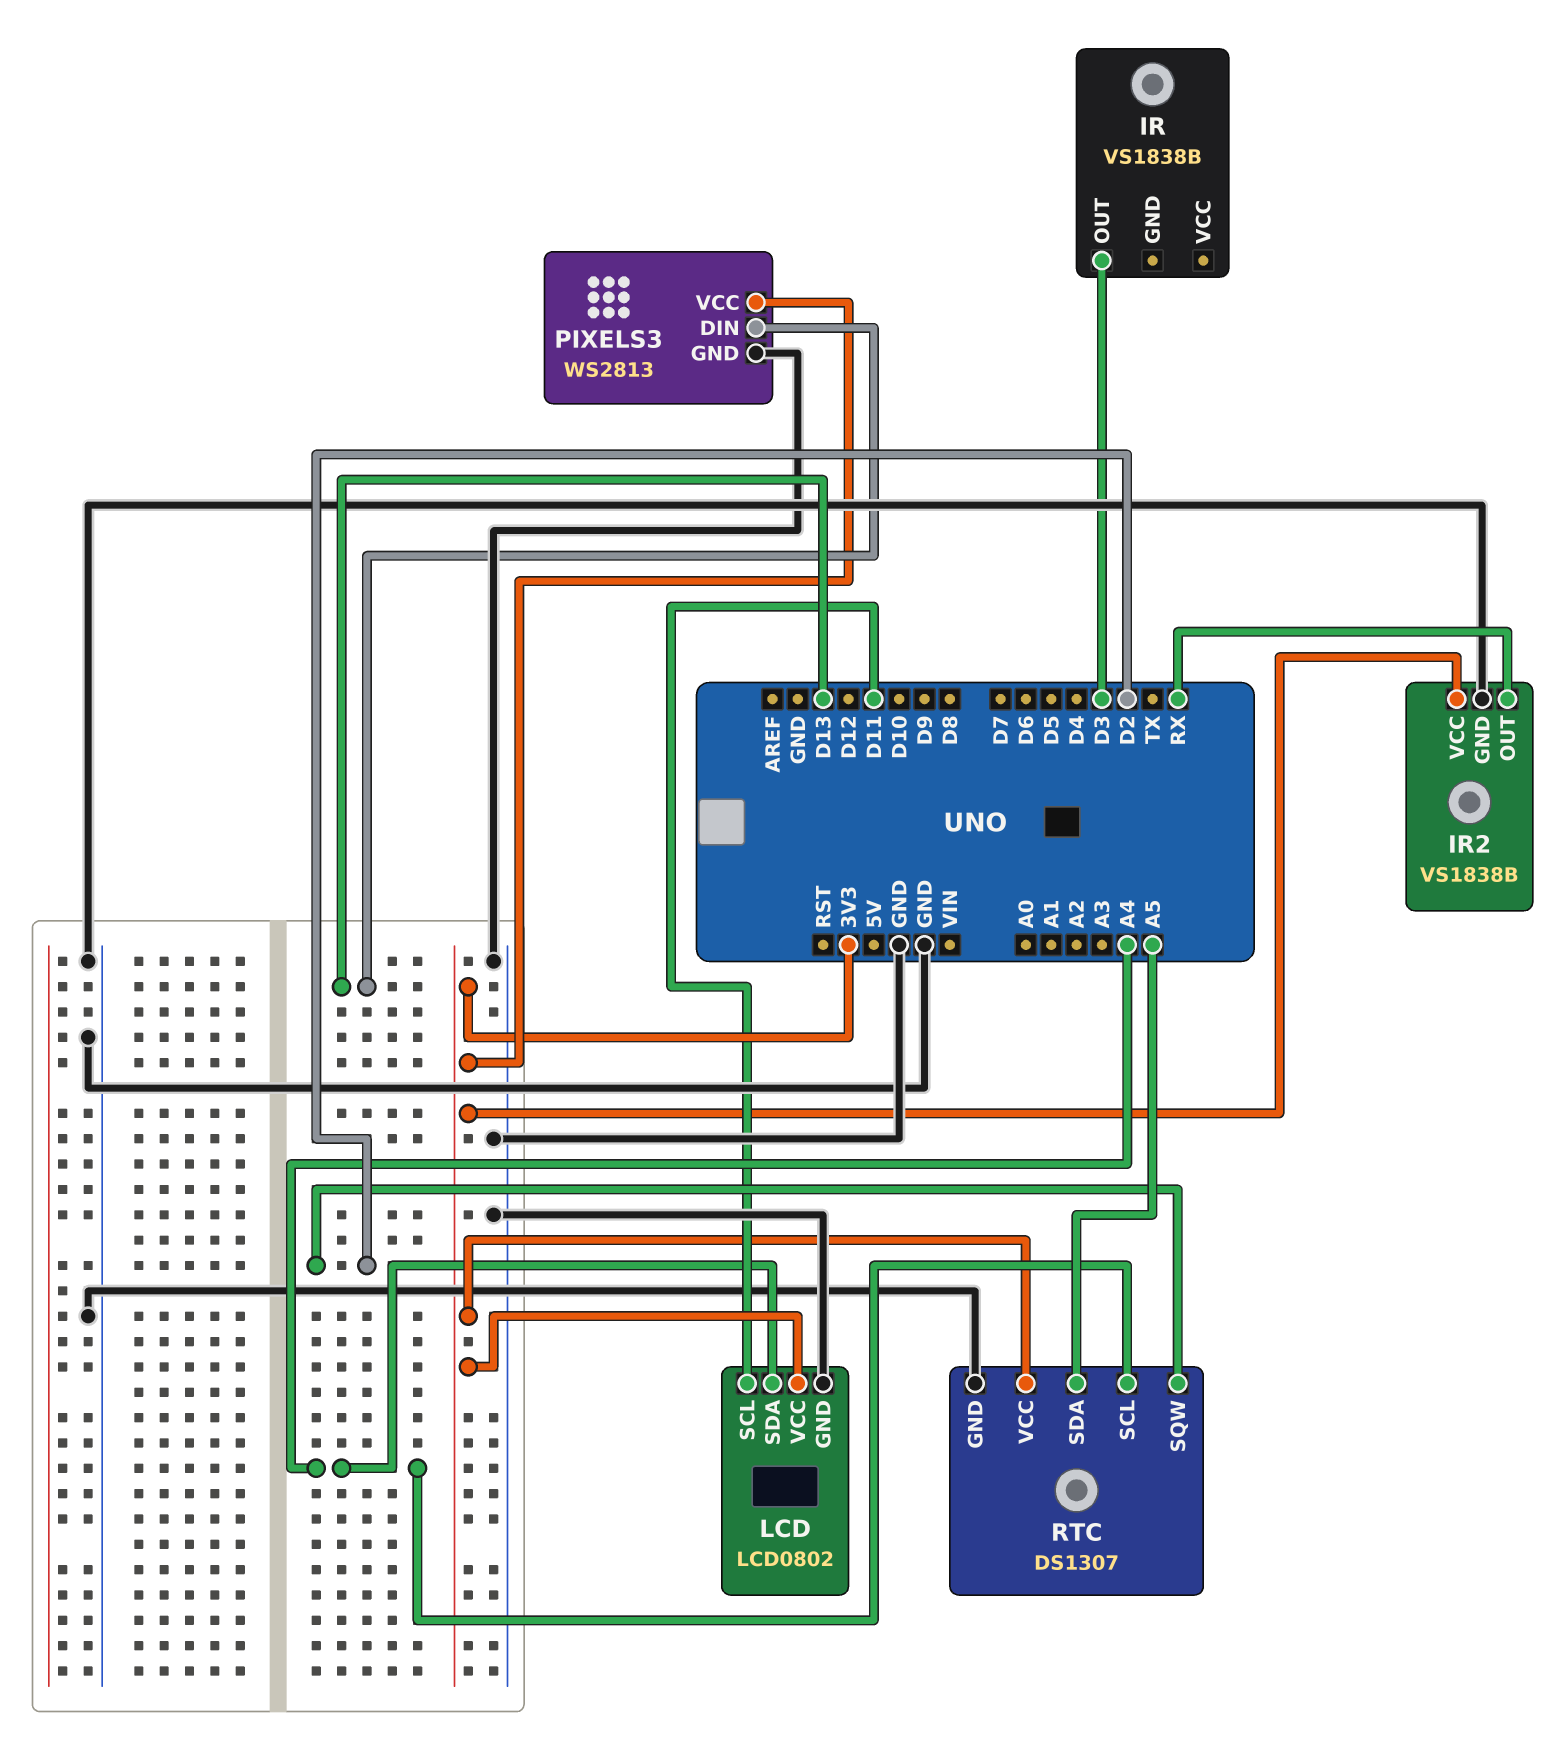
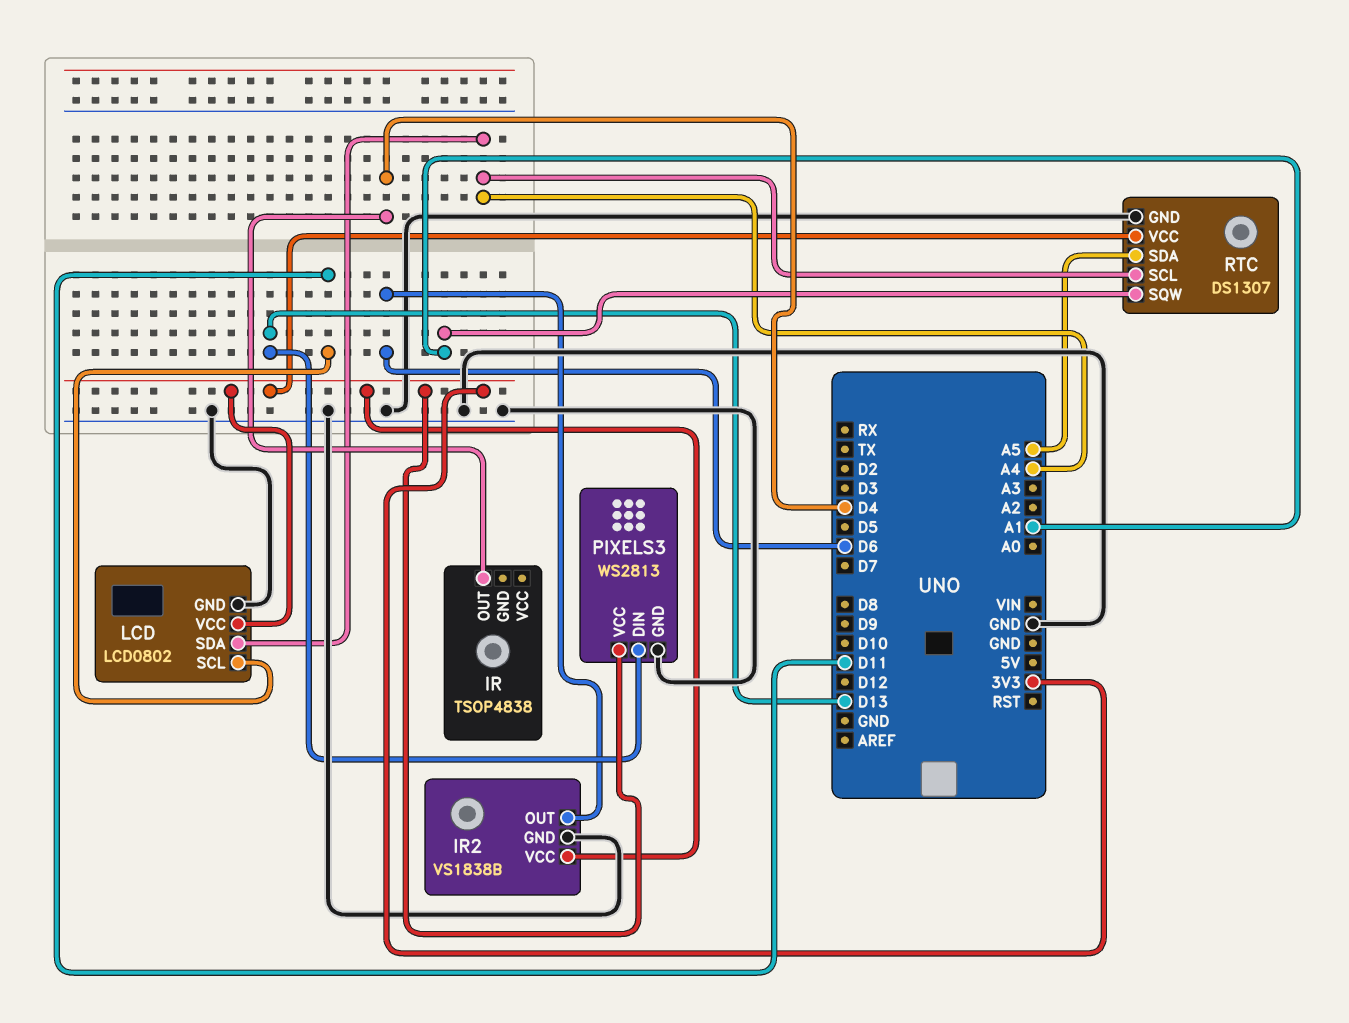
IR: VS1838B -> TSOP4838
IR pin OUT: D3 -> D4
IR2 pin OUT: RX -> D6
RTC pin SQW: D2 -> A1

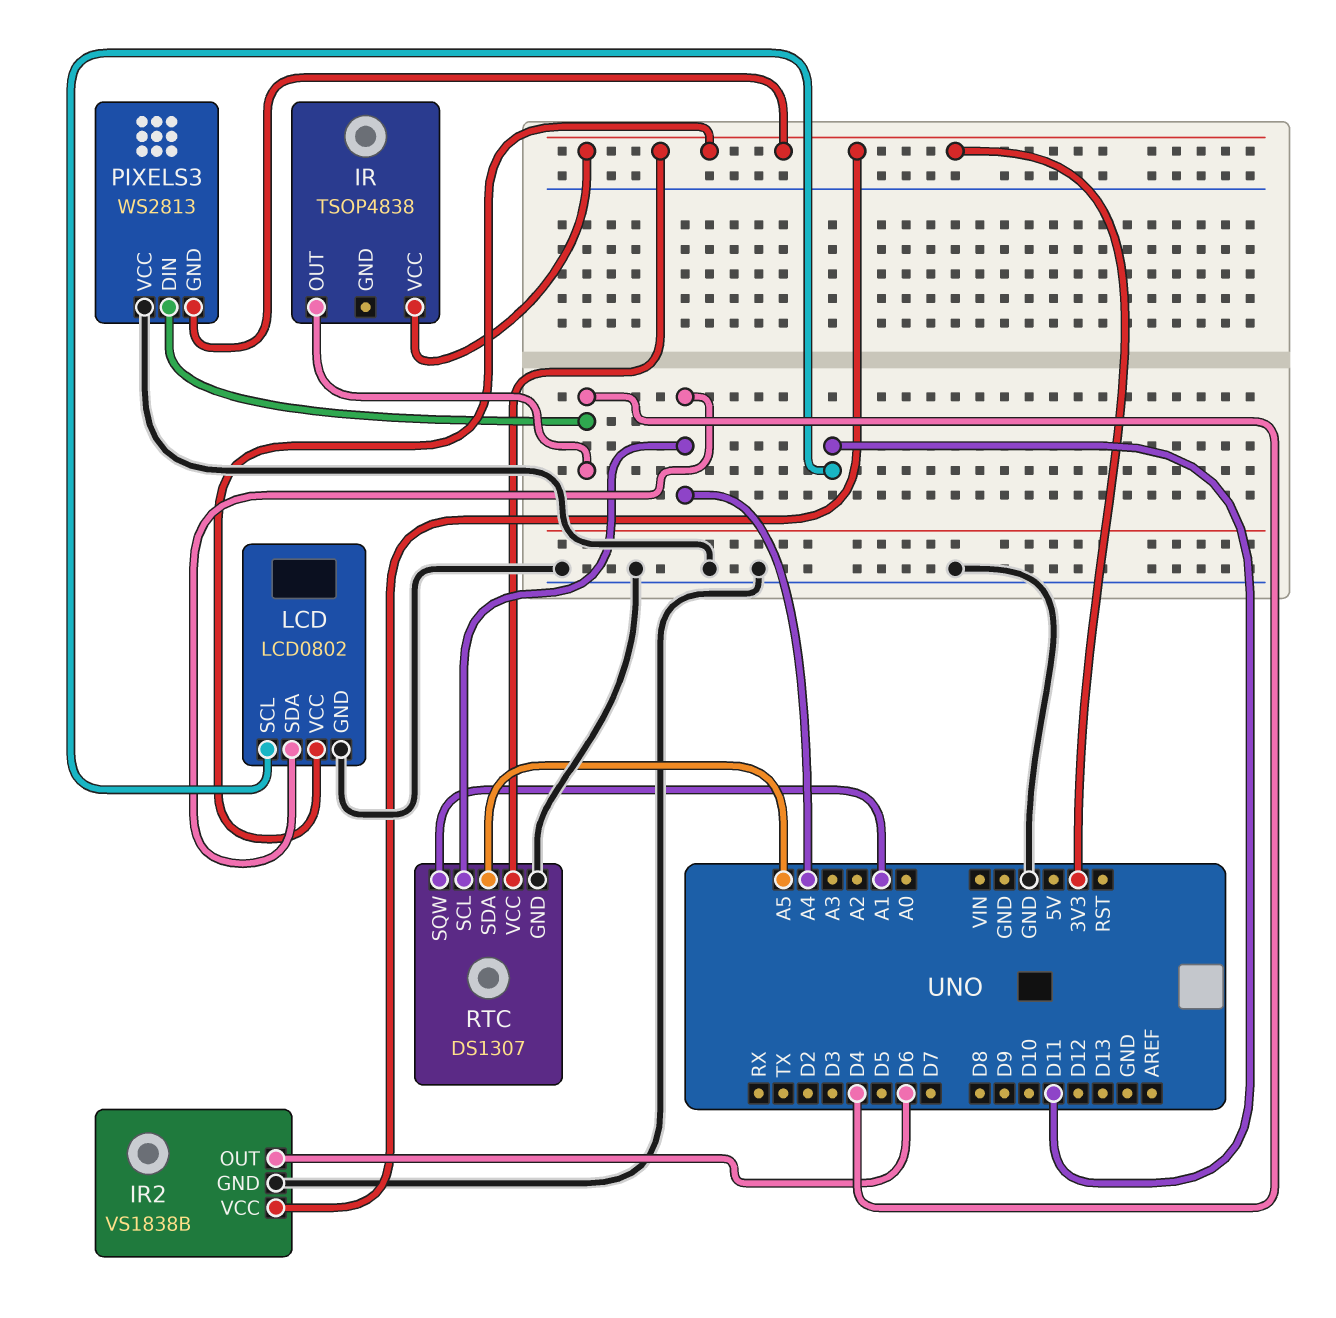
IR pin VCC: none -> 3V3
PIXELS3 pin DIN: D13 -> D4
PIXELS3 pin GND: GND -> 3V3
PIXELS3 pin VCC: 3V3 -> GND

